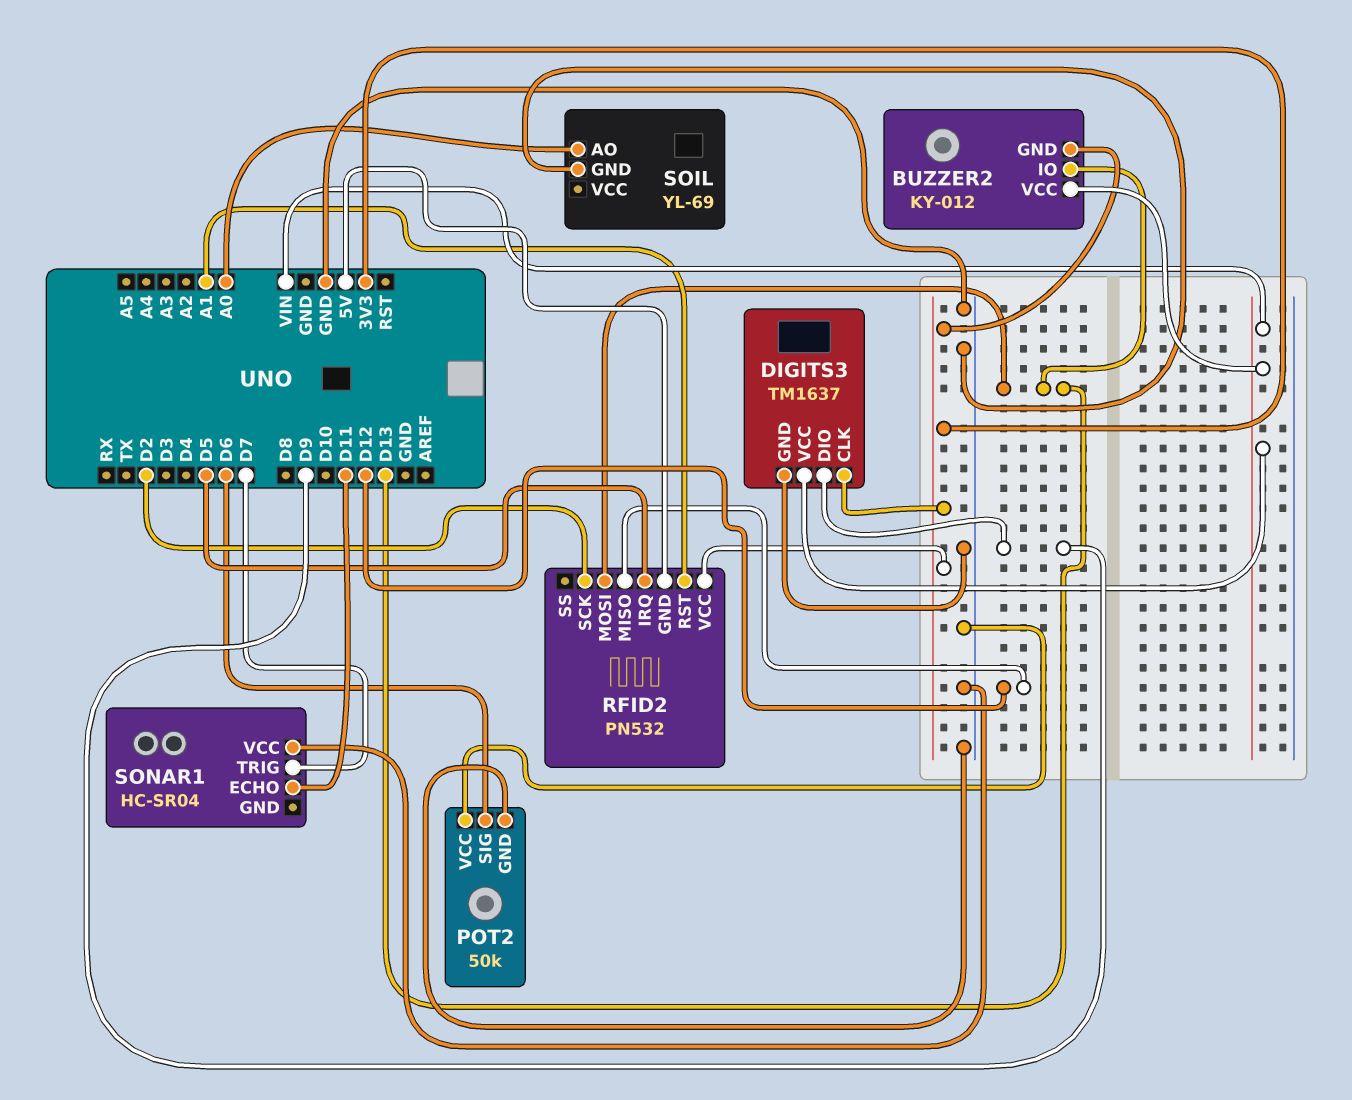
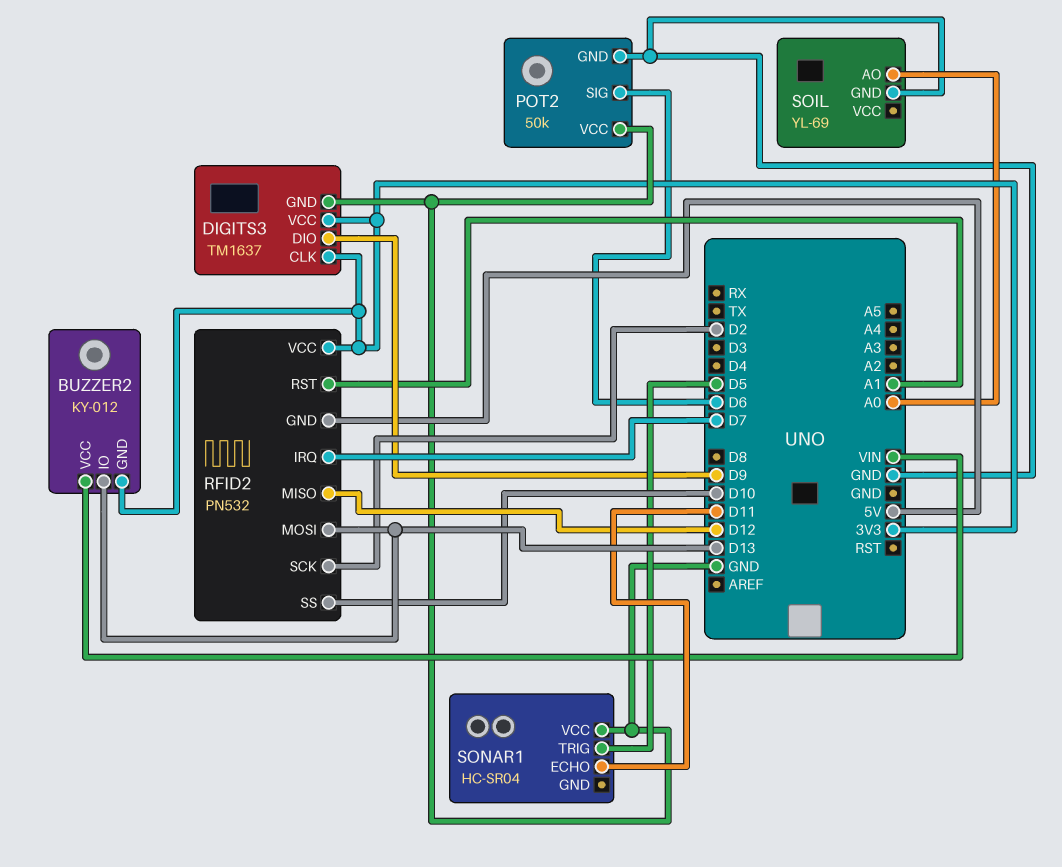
DIGITS3 pin VCC: VIN -> 3V3
RFID2 pin IRQ: D5 -> D7
RFID2 pin SS: none -> D10
SONAR1 pin TRIG: D7 -> D5

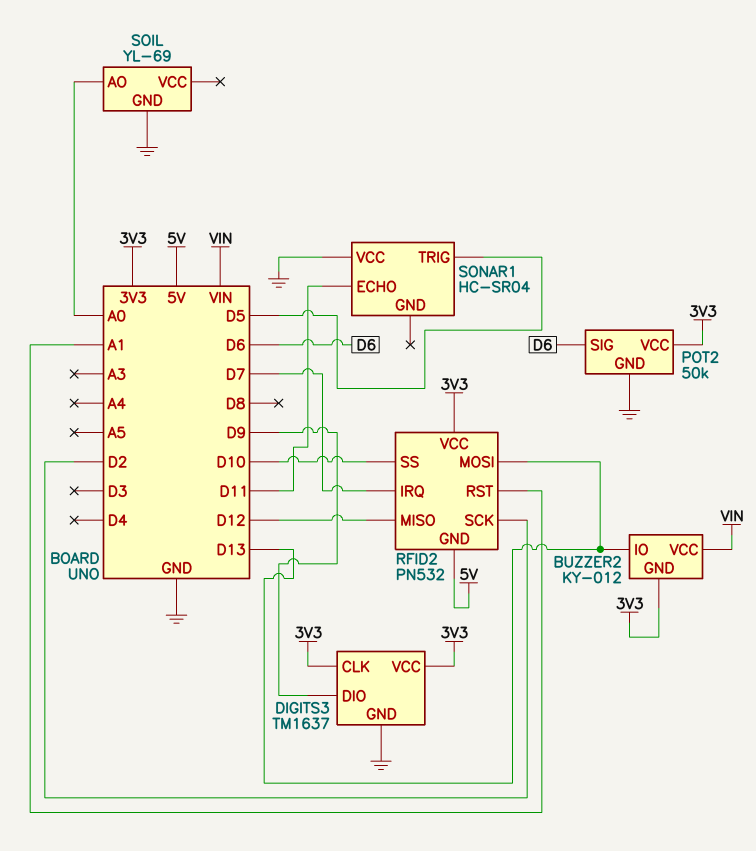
POT2 pin VCC: GND -> 3V3

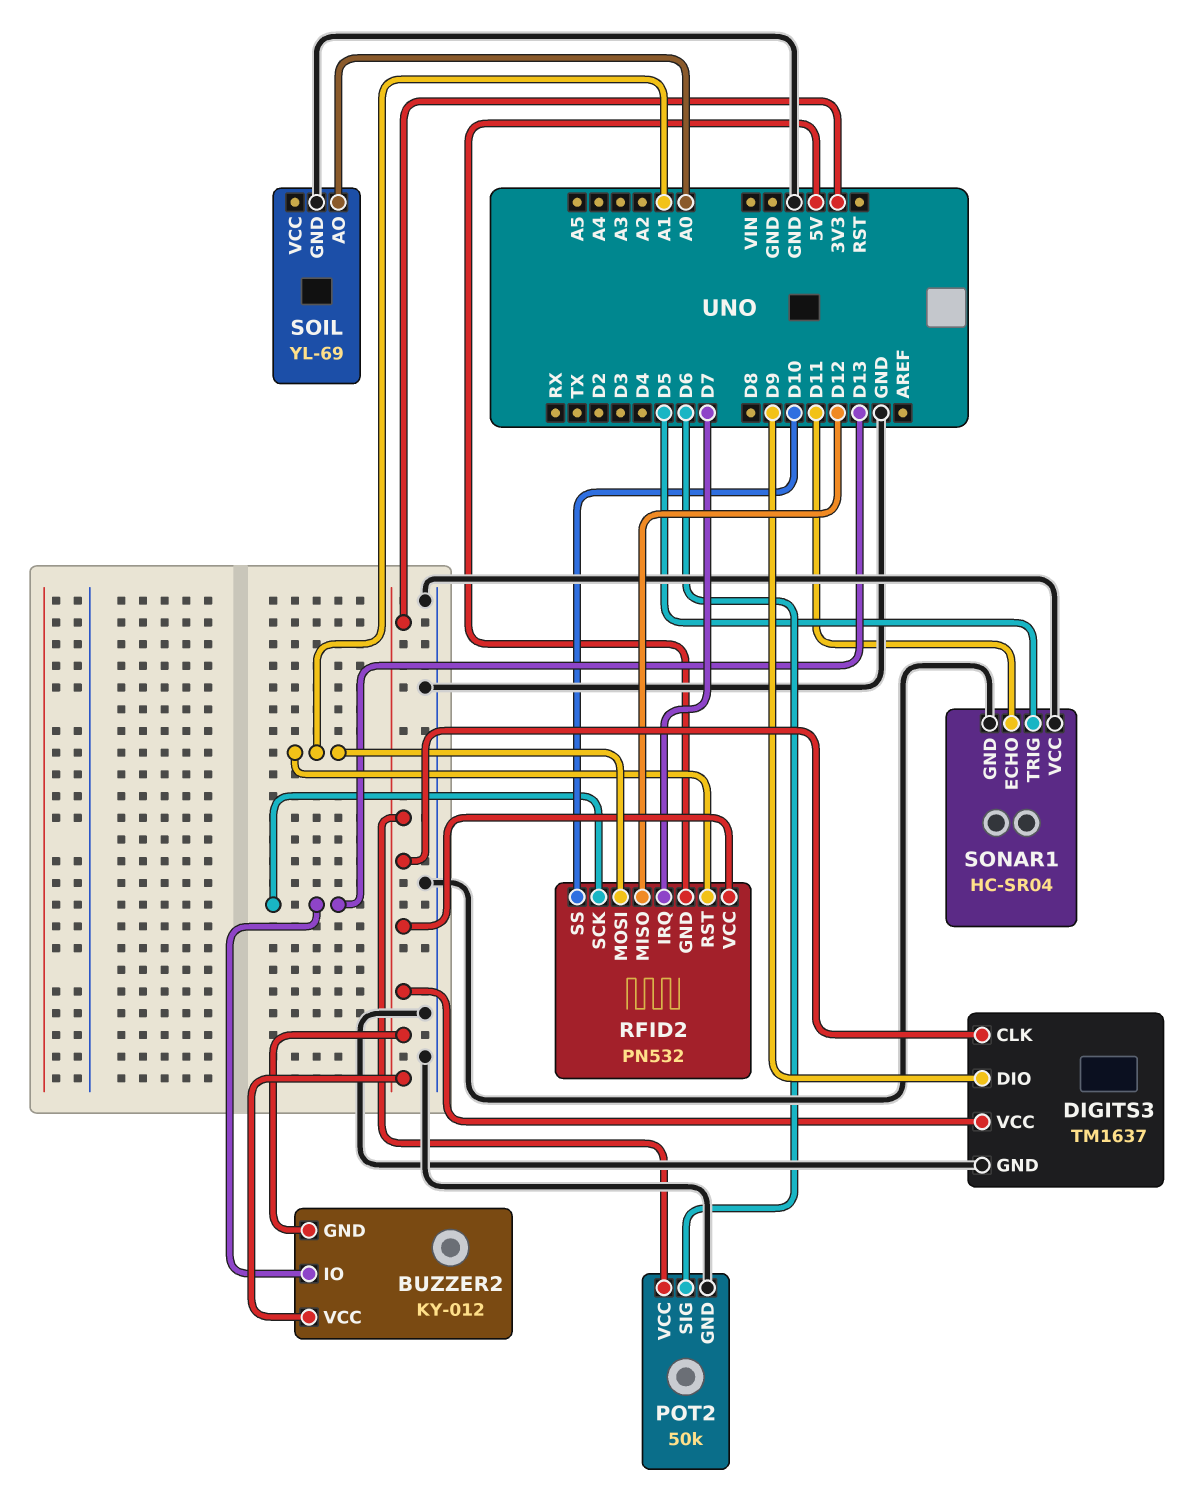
BUZZER2 pin VCC: VIN -> 3V3
RFID2 pin MOSI: D13 -> A1
RFID2 pin SCK: D2 -> D13
SONAR1 pin GND: none -> GND

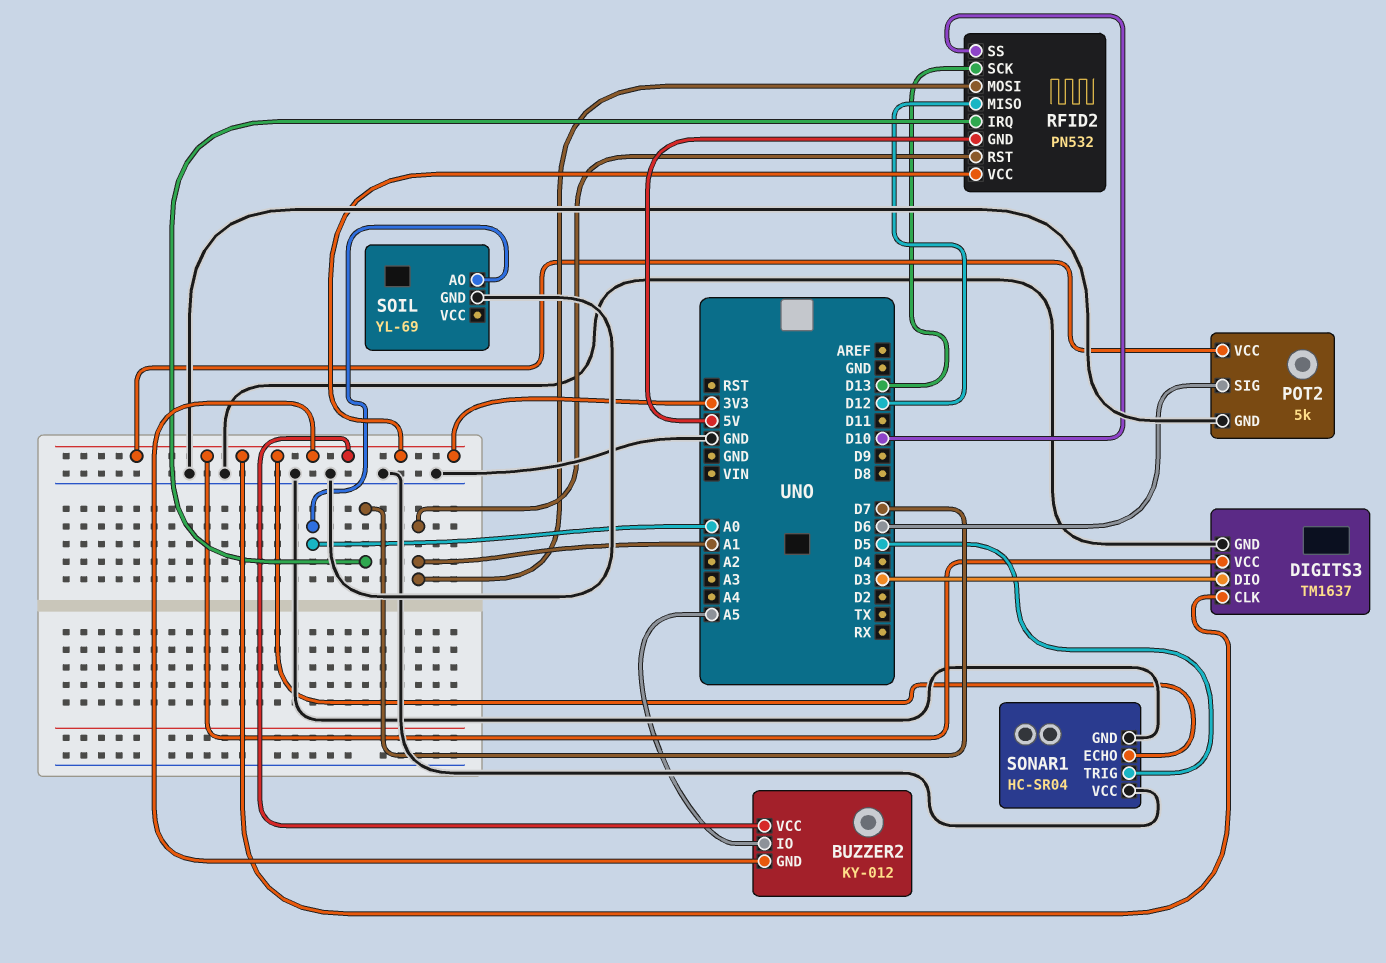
BUZZER2 pin IO: D13 -> A5
DIGITS3 pin DIO: D9 -> D3
POT2: 50k -> 5k
SONAR1 pin ECHO: D11 -> 3V3

